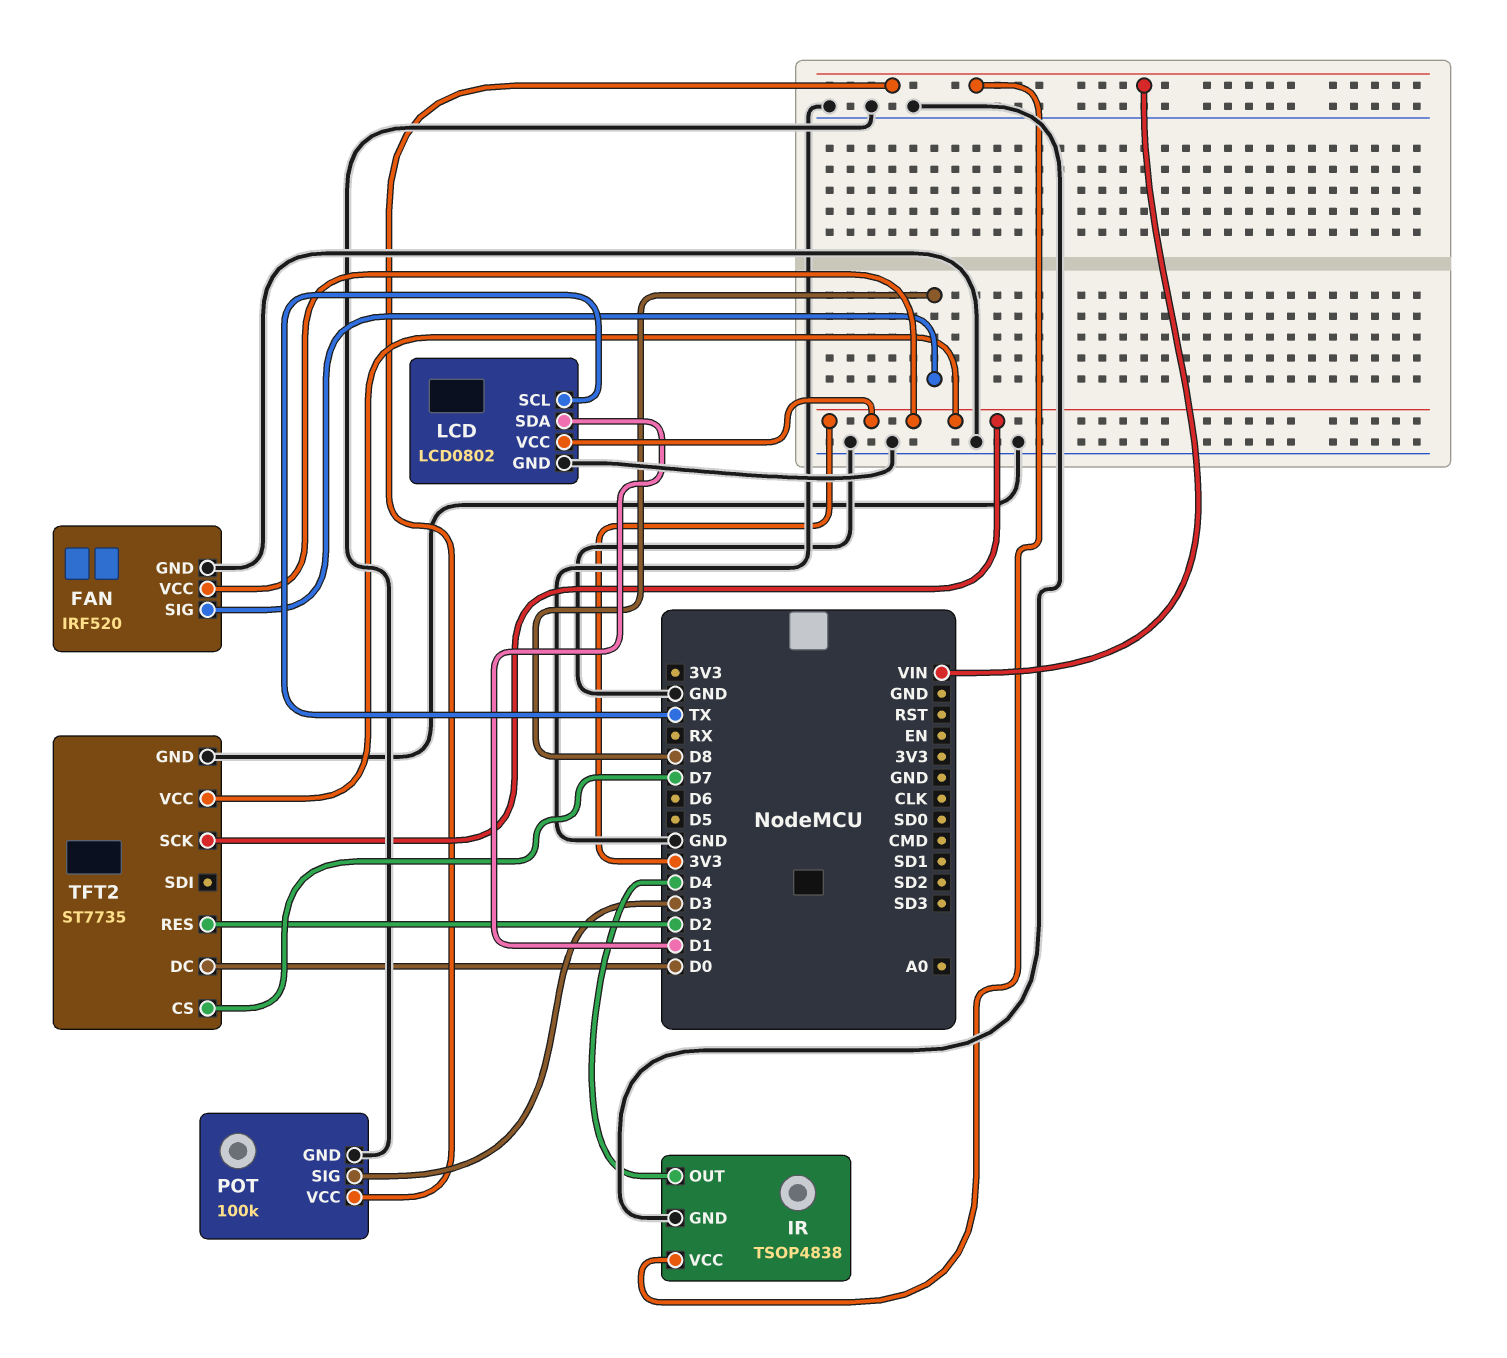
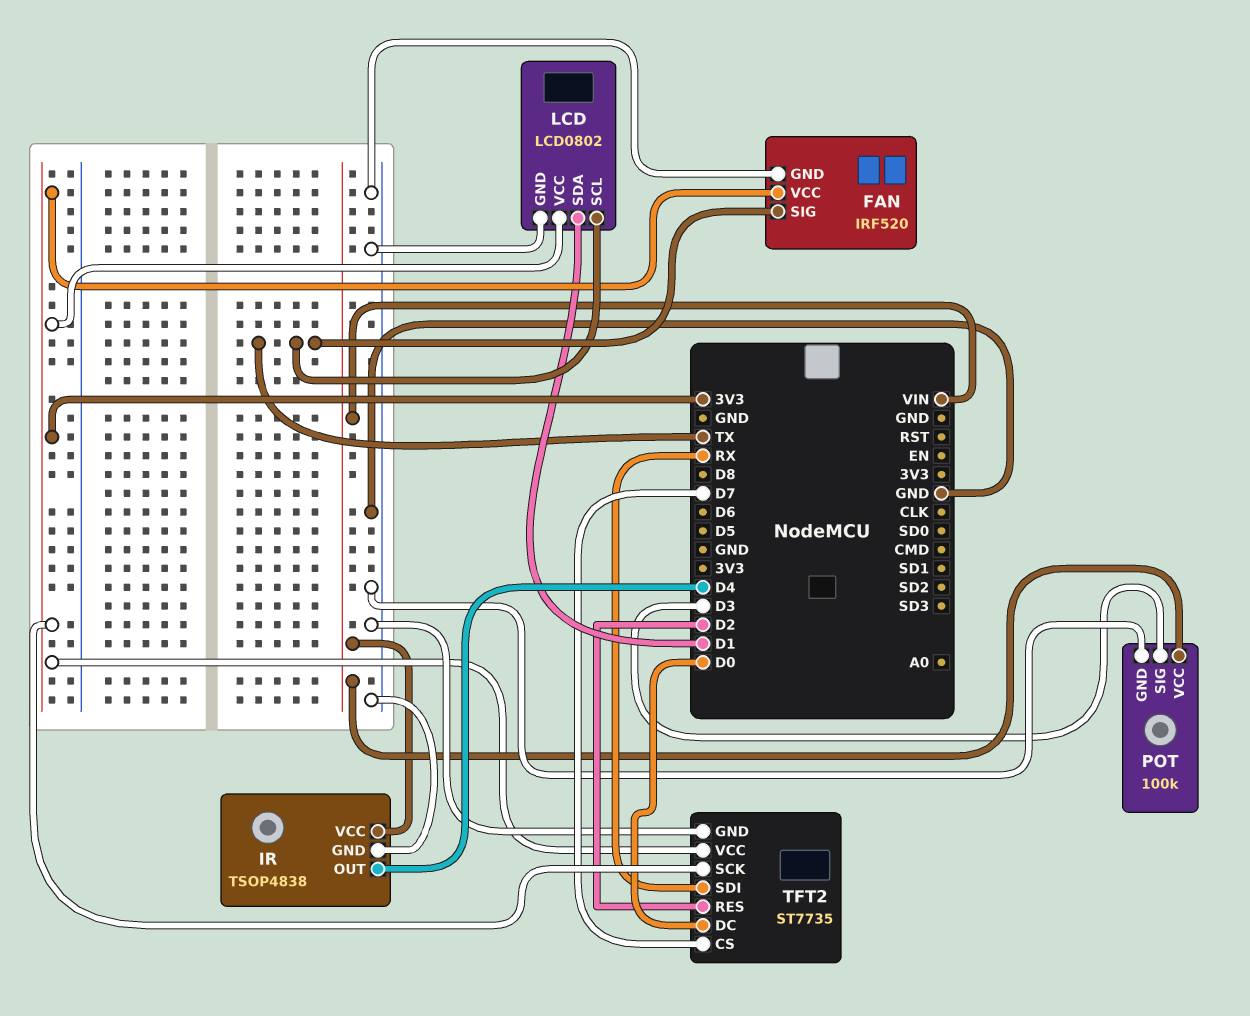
FAN pin SIG: D8 -> TX
TFT2 pin SDI: none -> RX

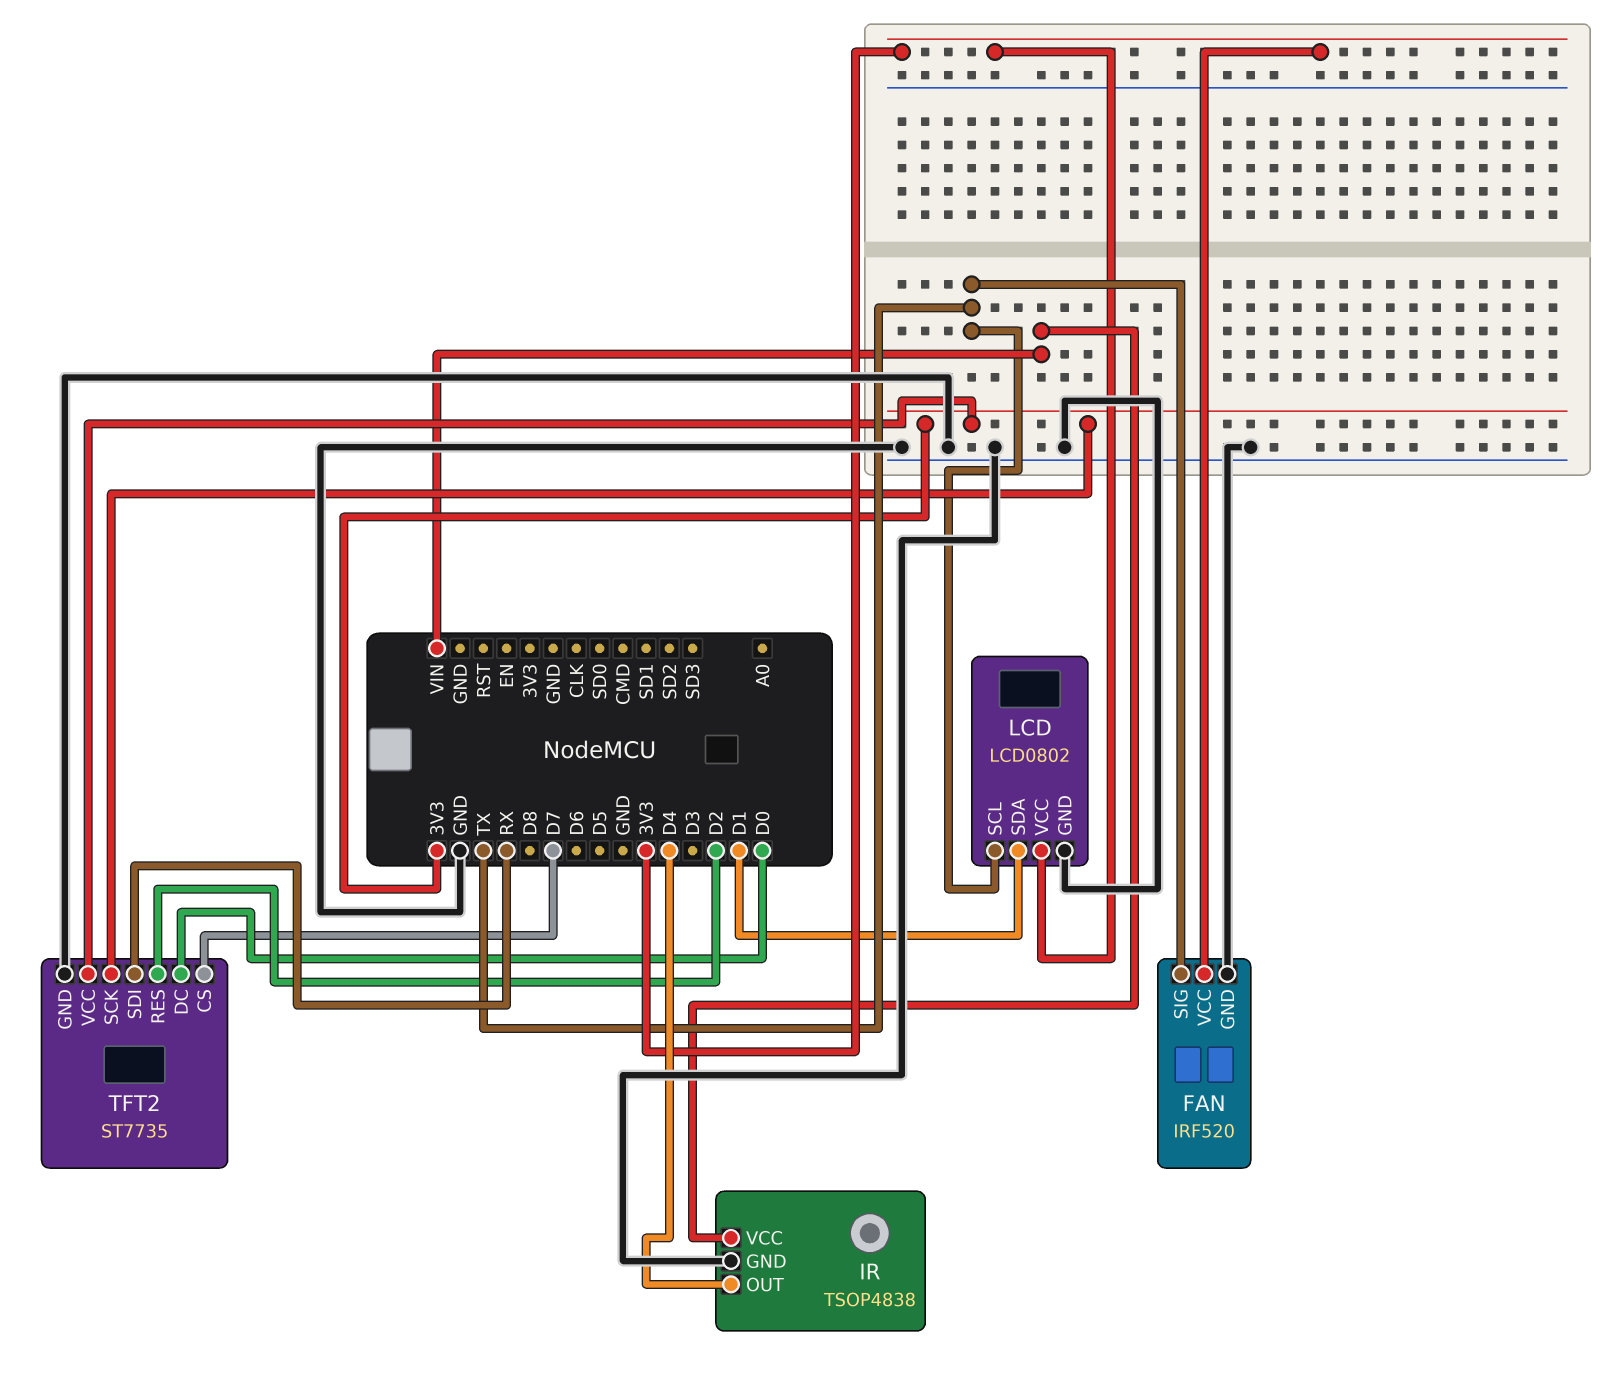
POT: 100k -> none
POT pin GND: GND -> none
POT pin SIG: D3 -> none
POT pin VCC: VIN -> none

